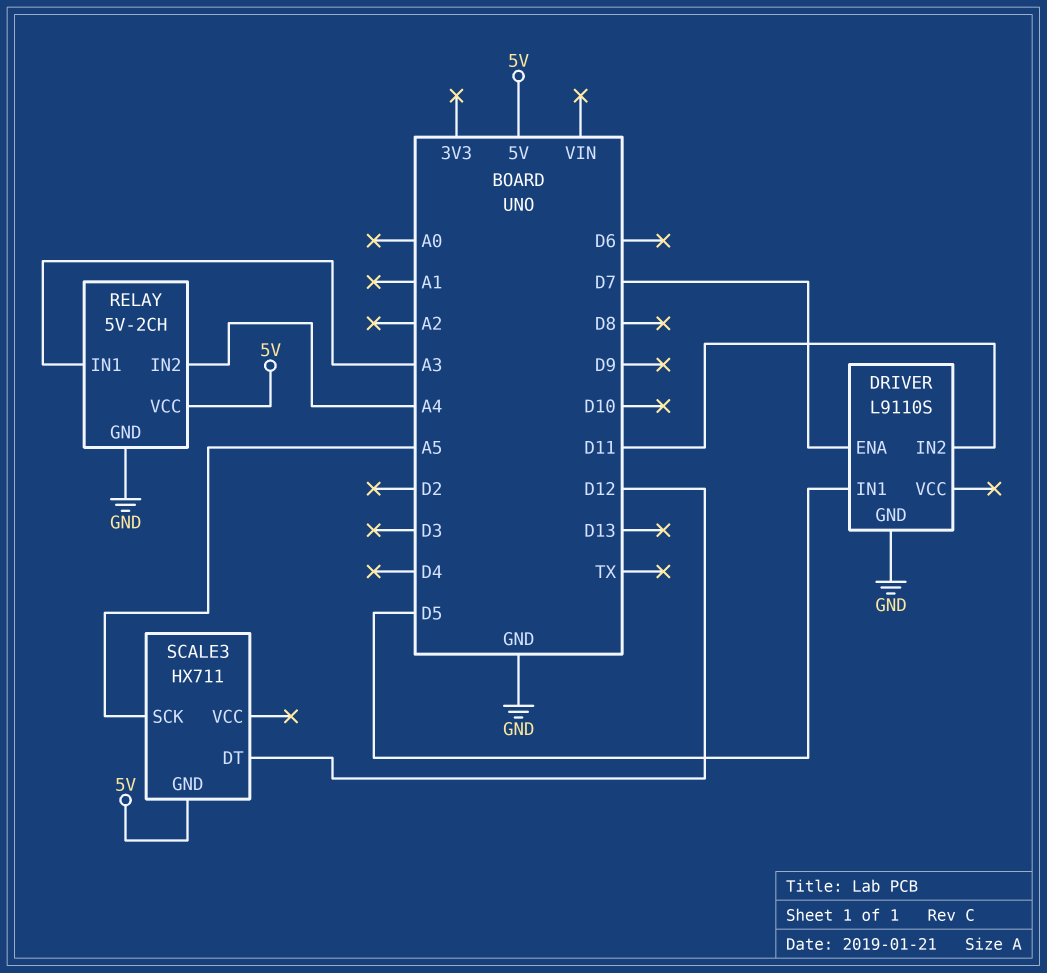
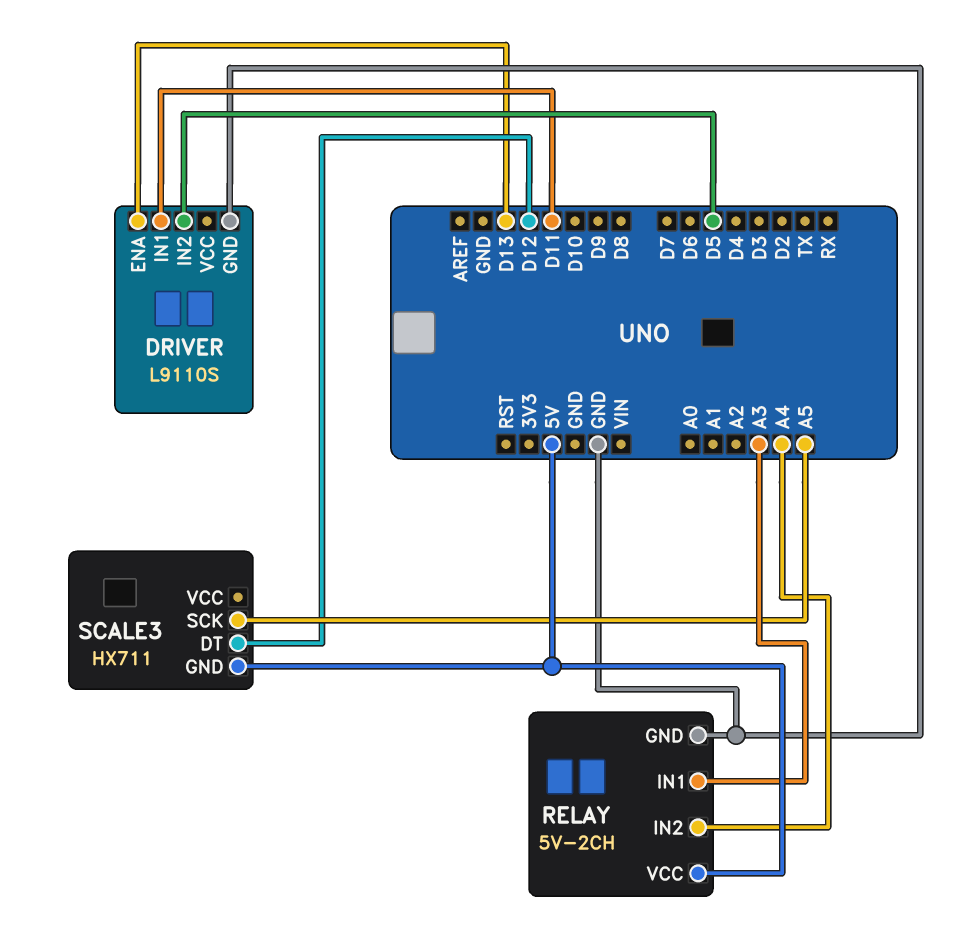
DRIVER pin ENA: D7 -> D13
DRIVER pin IN1: D5 -> D11
DRIVER pin IN2: D11 -> D5

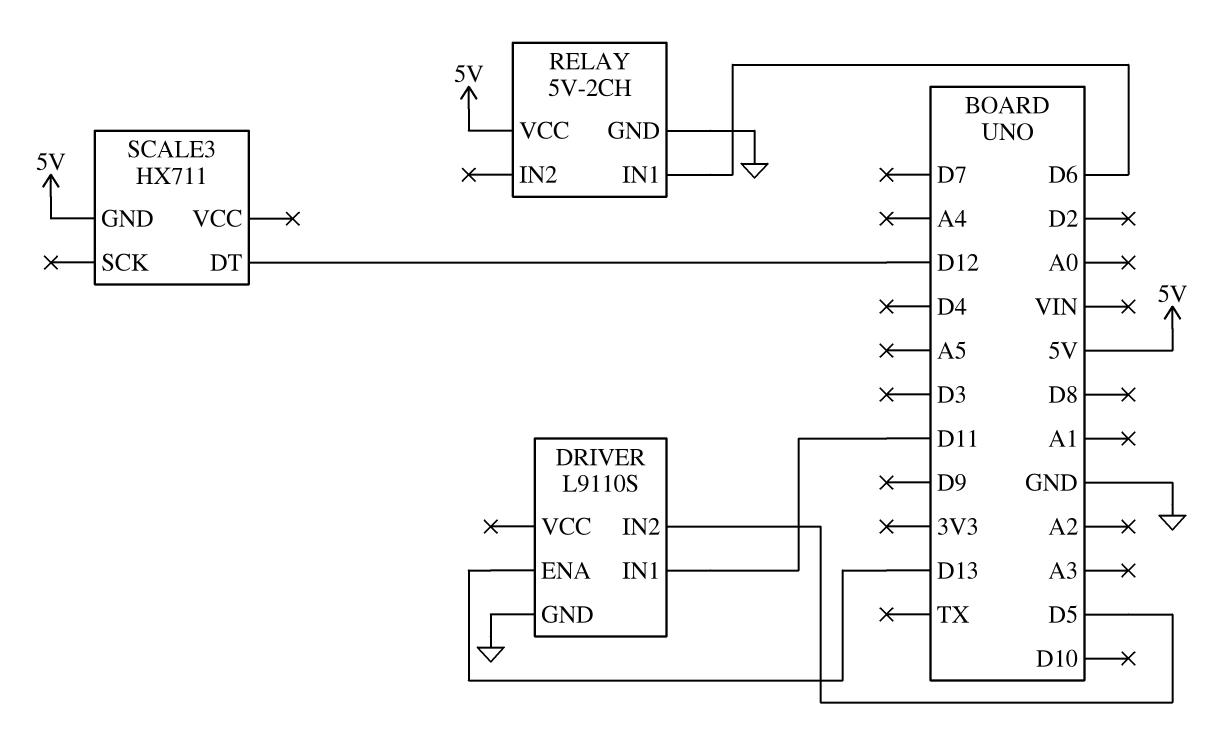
RELAY pin IN1: A3 -> D6
RELAY pin IN2: A4 -> none
SCALE3 pin SCK: A5 -> none

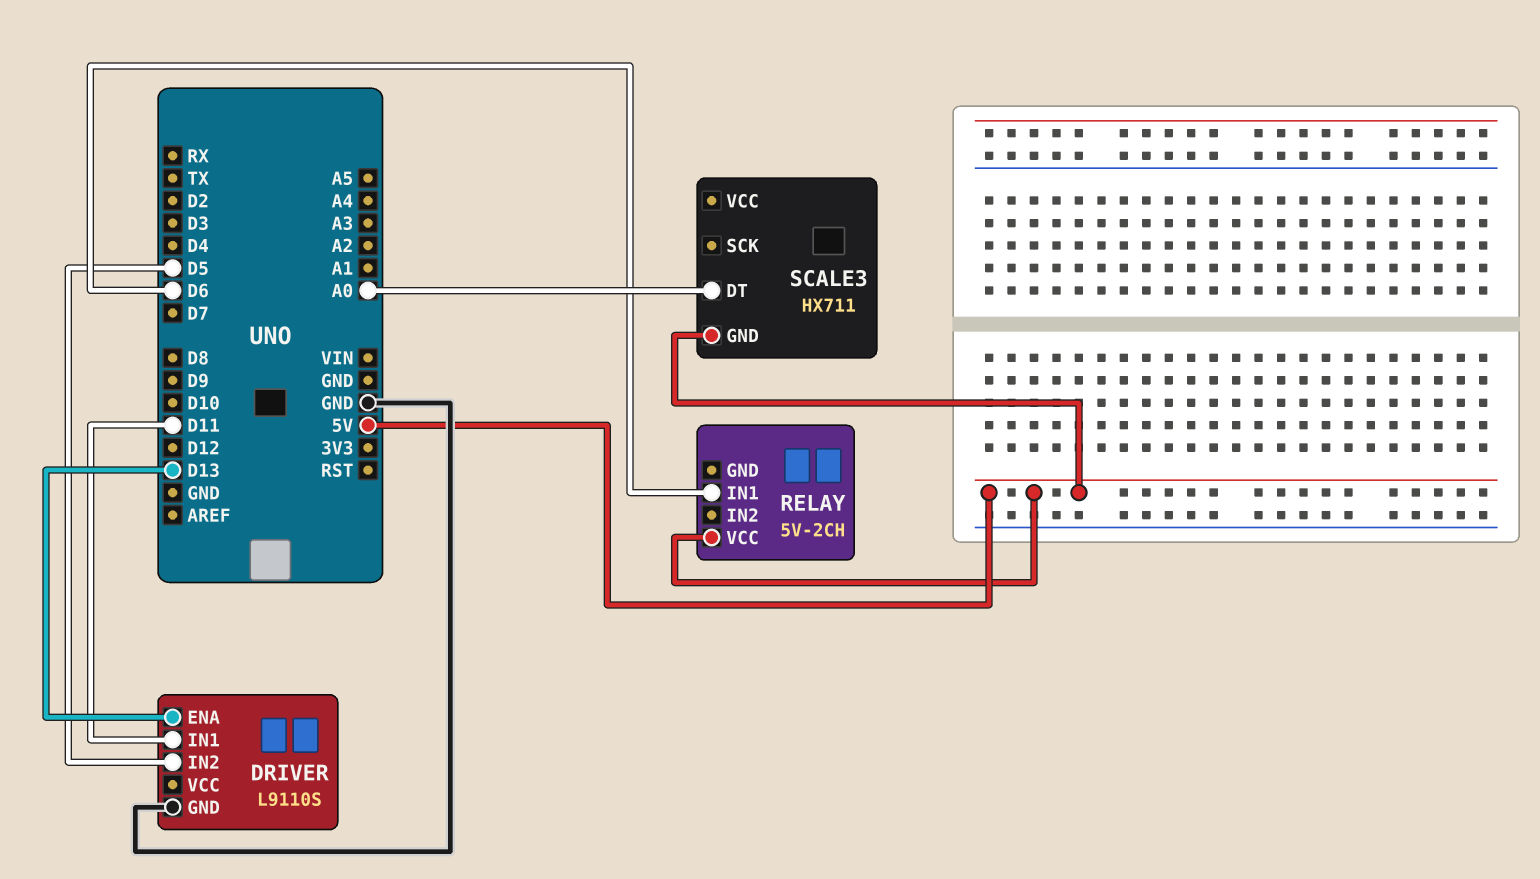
RELAY pin GND: GND -> none
SCALE3 pin DT: D12 -> A0

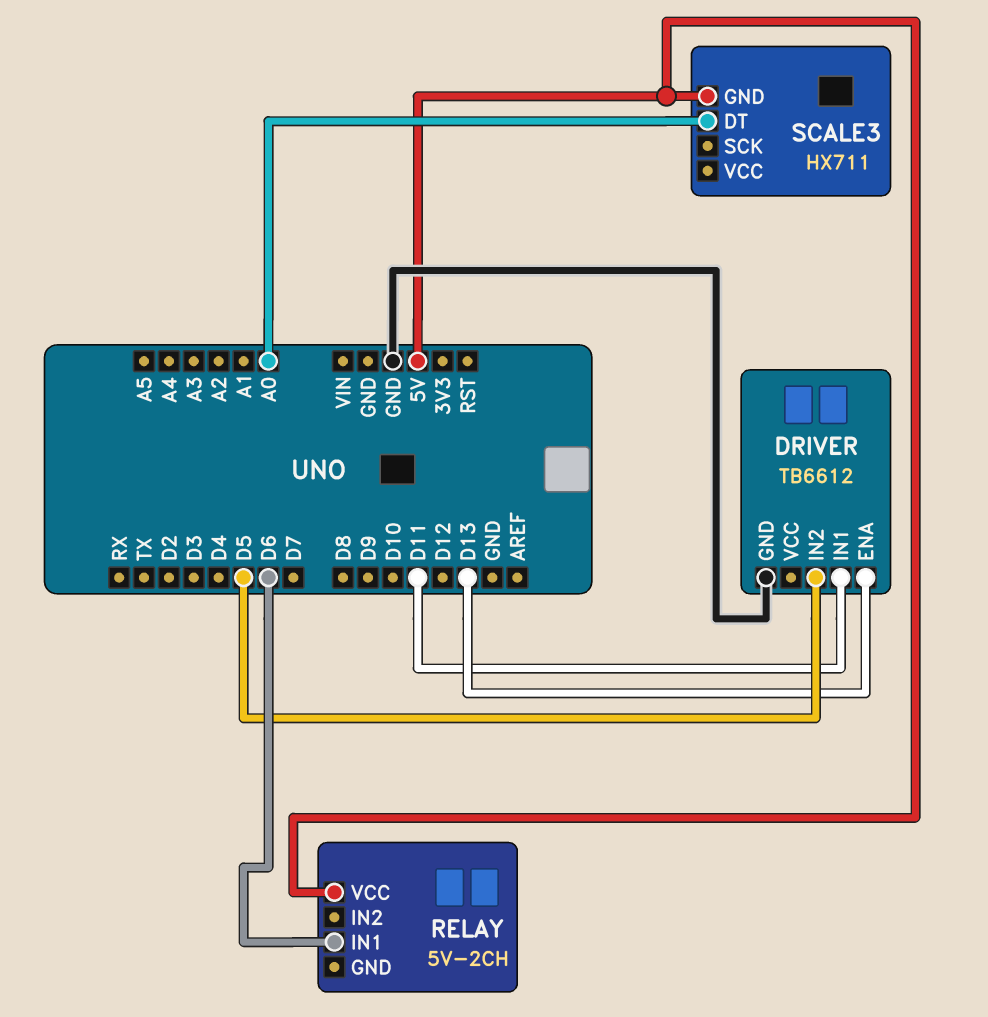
DRIVER: L9110S -> TB6612

